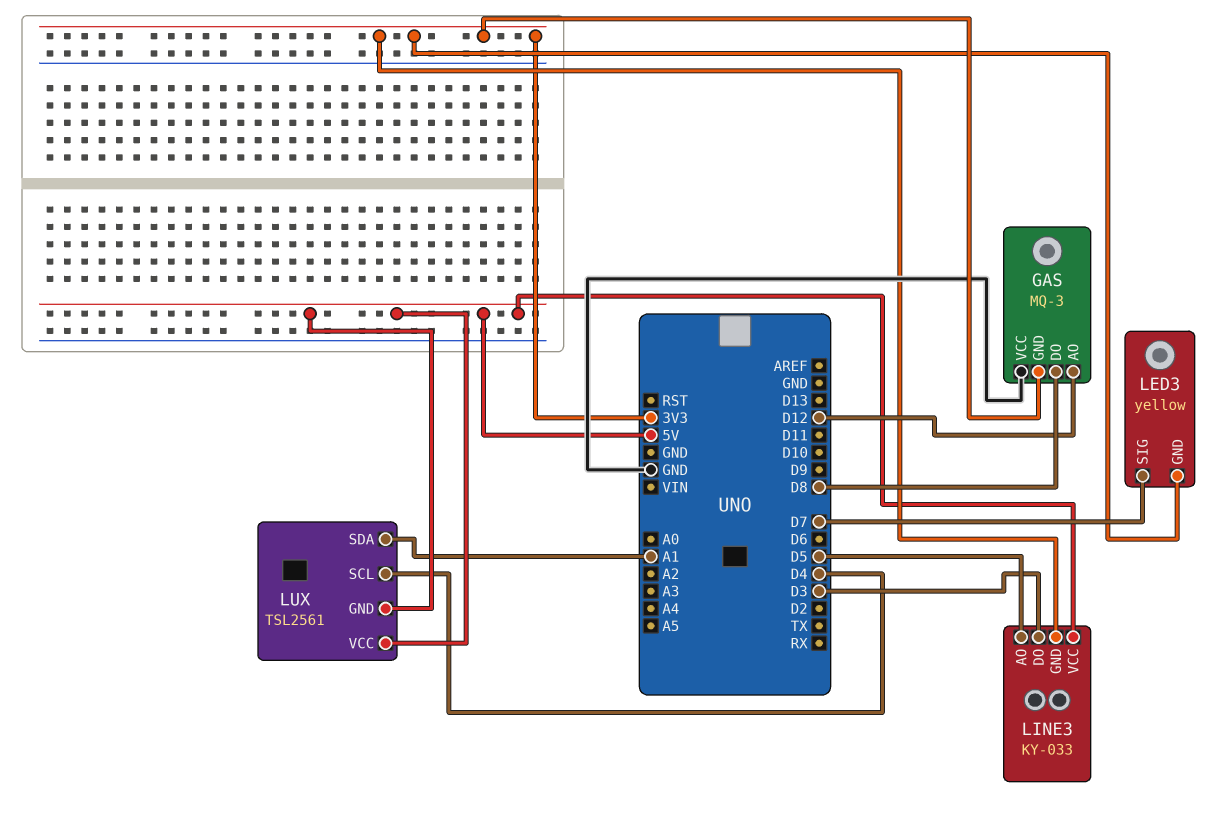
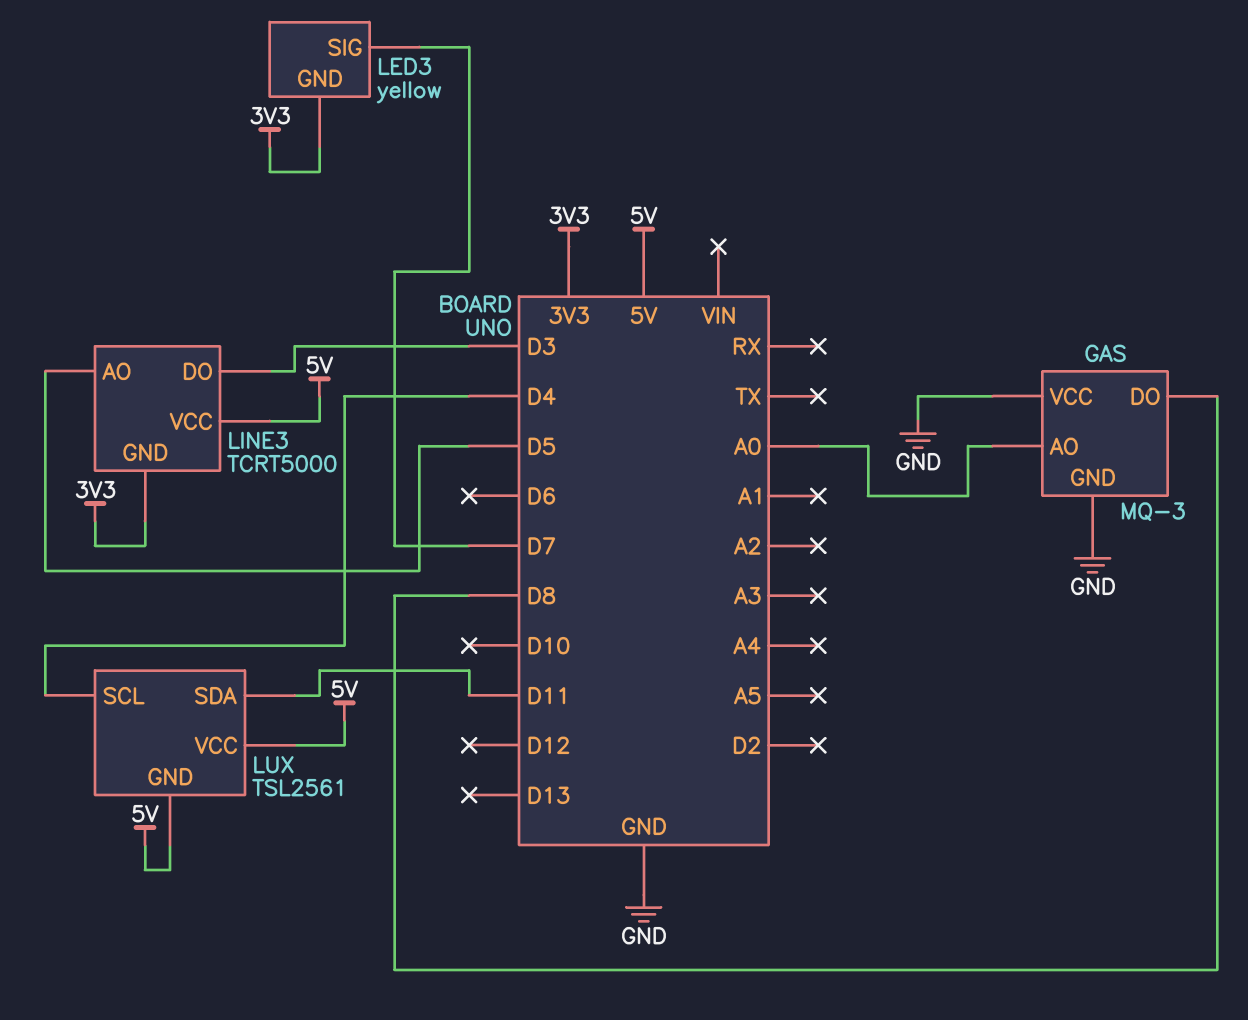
GAS pin AO: D12 -> A0
GAS pin GND: 3V3 -> GND
LINE3: KY-033 -> TCRT5000
LUX pin SDA: A1 -> D11

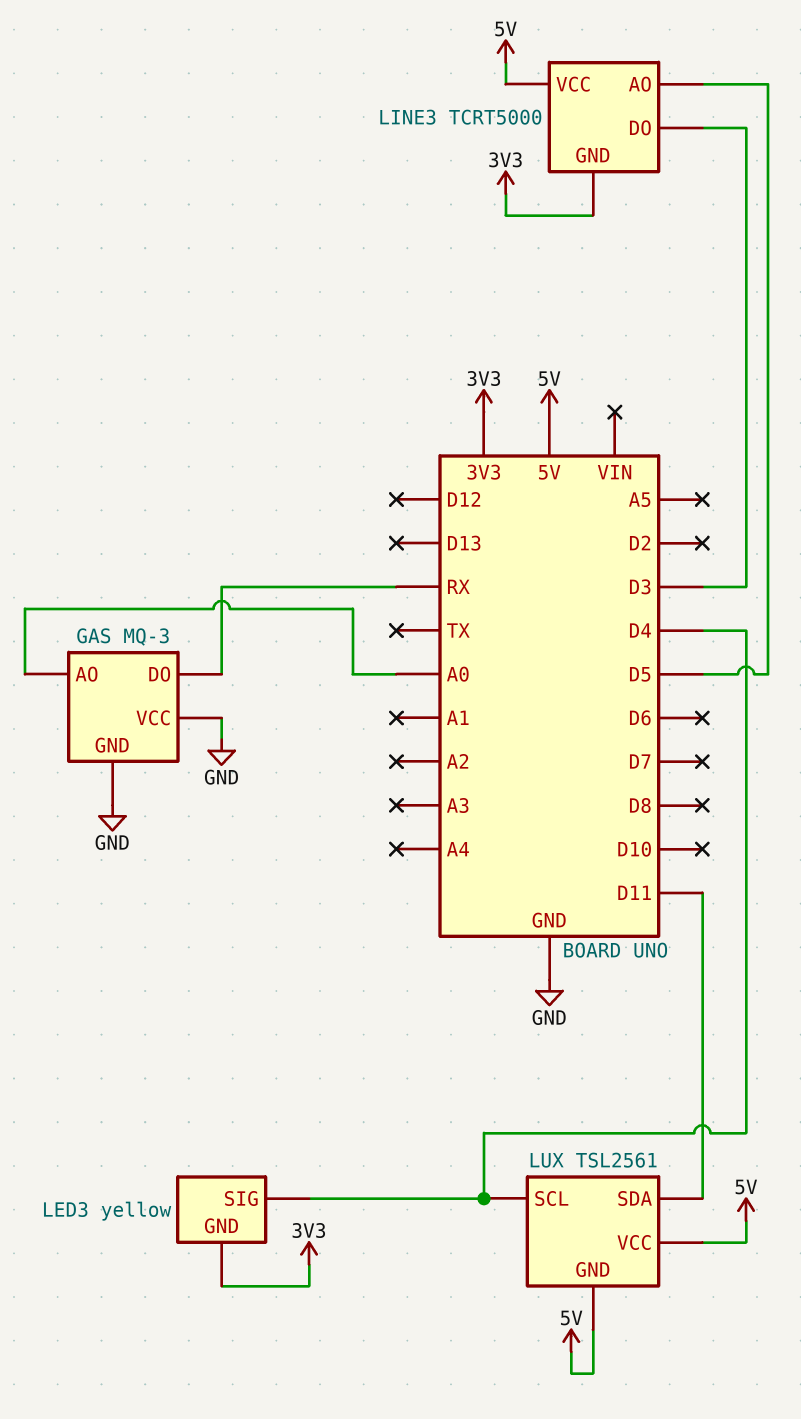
GAS pin DO: D8 -> RX
LED3 pin SIG: D7 -> D4

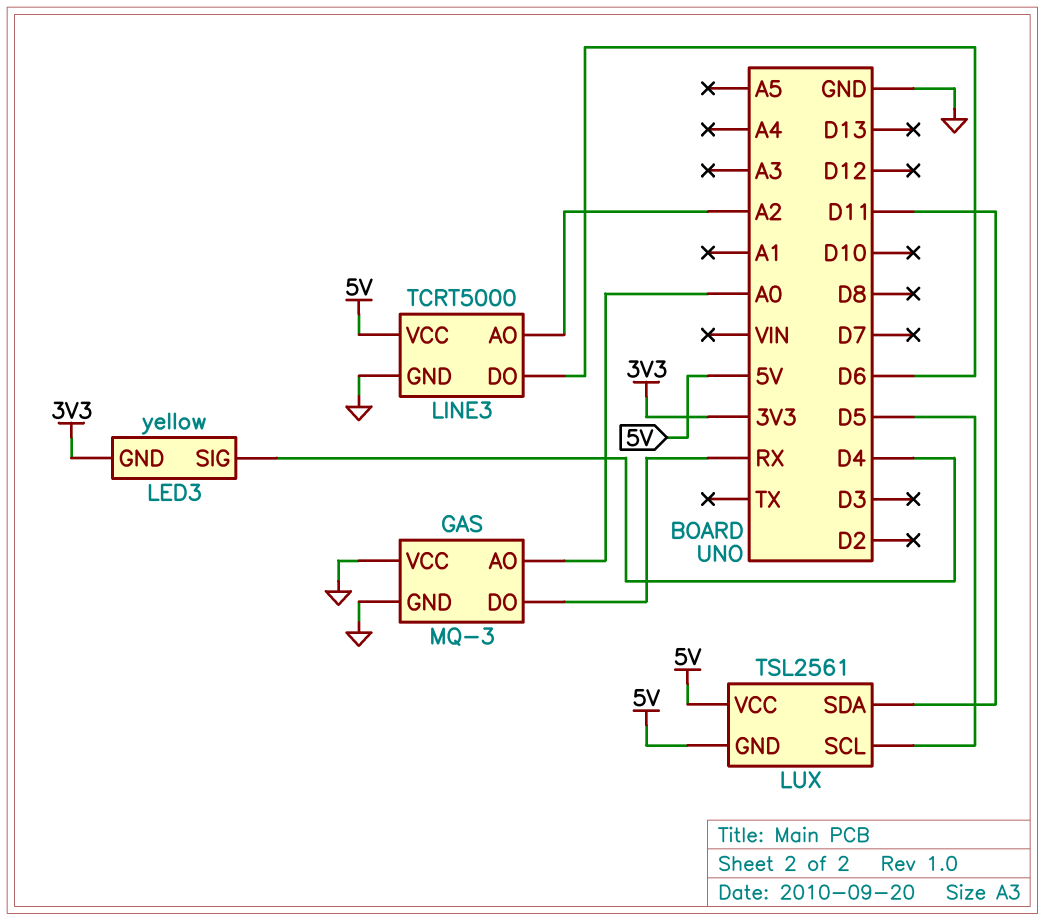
LINE3 pin AO: D5 -> A2
LINE3 pin DO: D3 -> D6
LINE3 pin GND: 3V3 -> GND
LUX pin SCL: D4 -> D5

